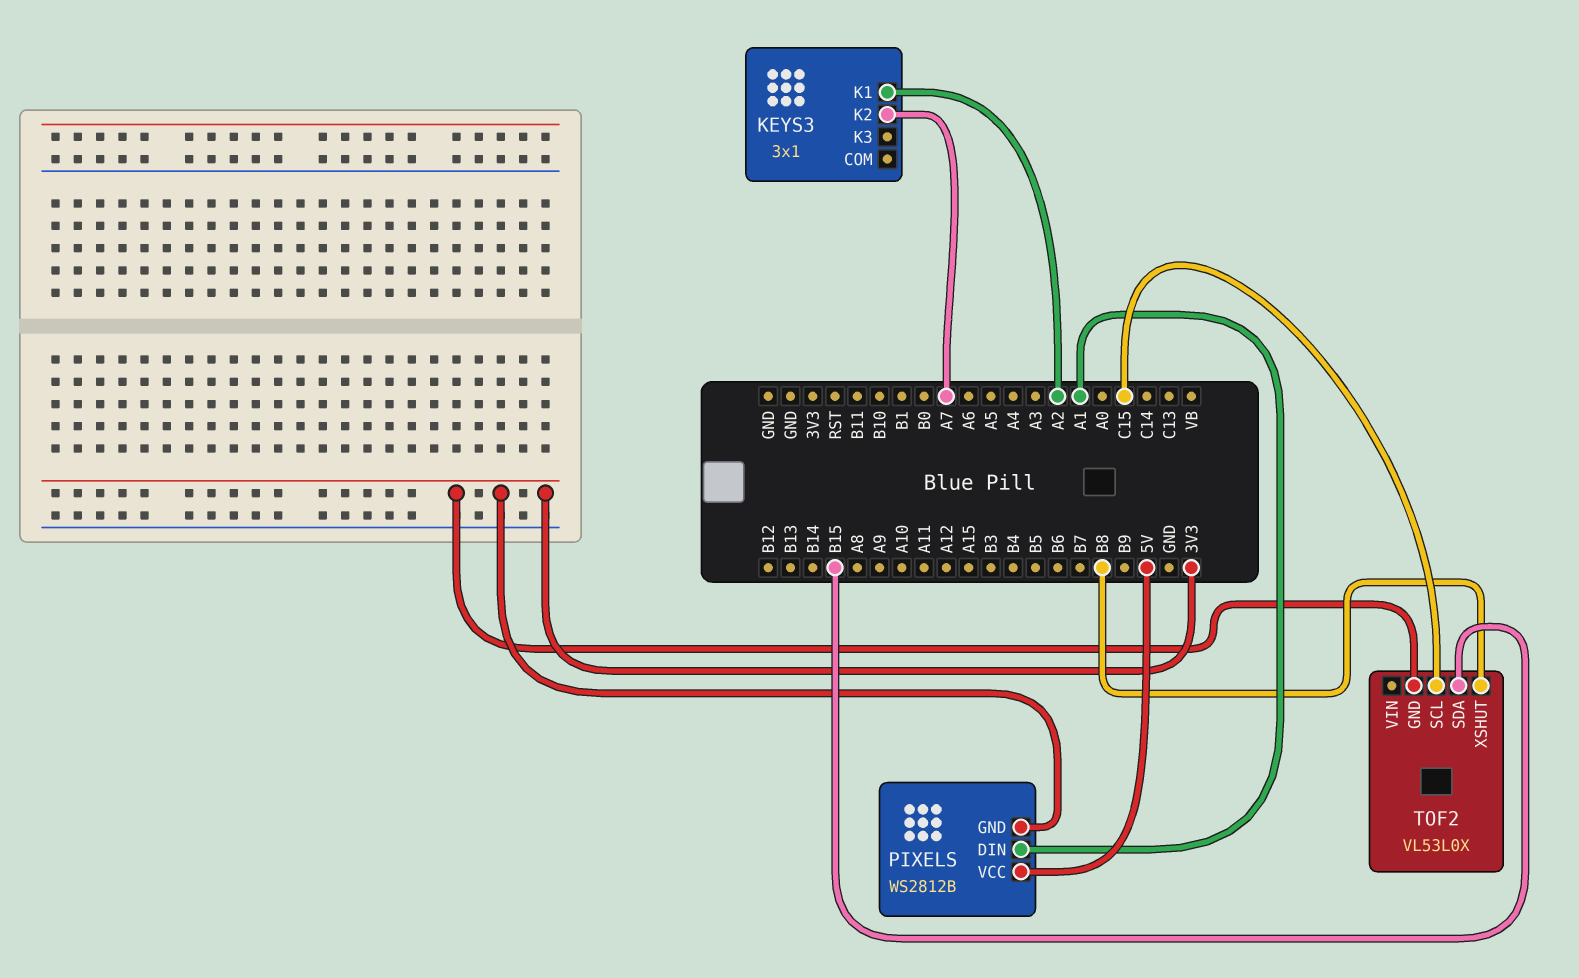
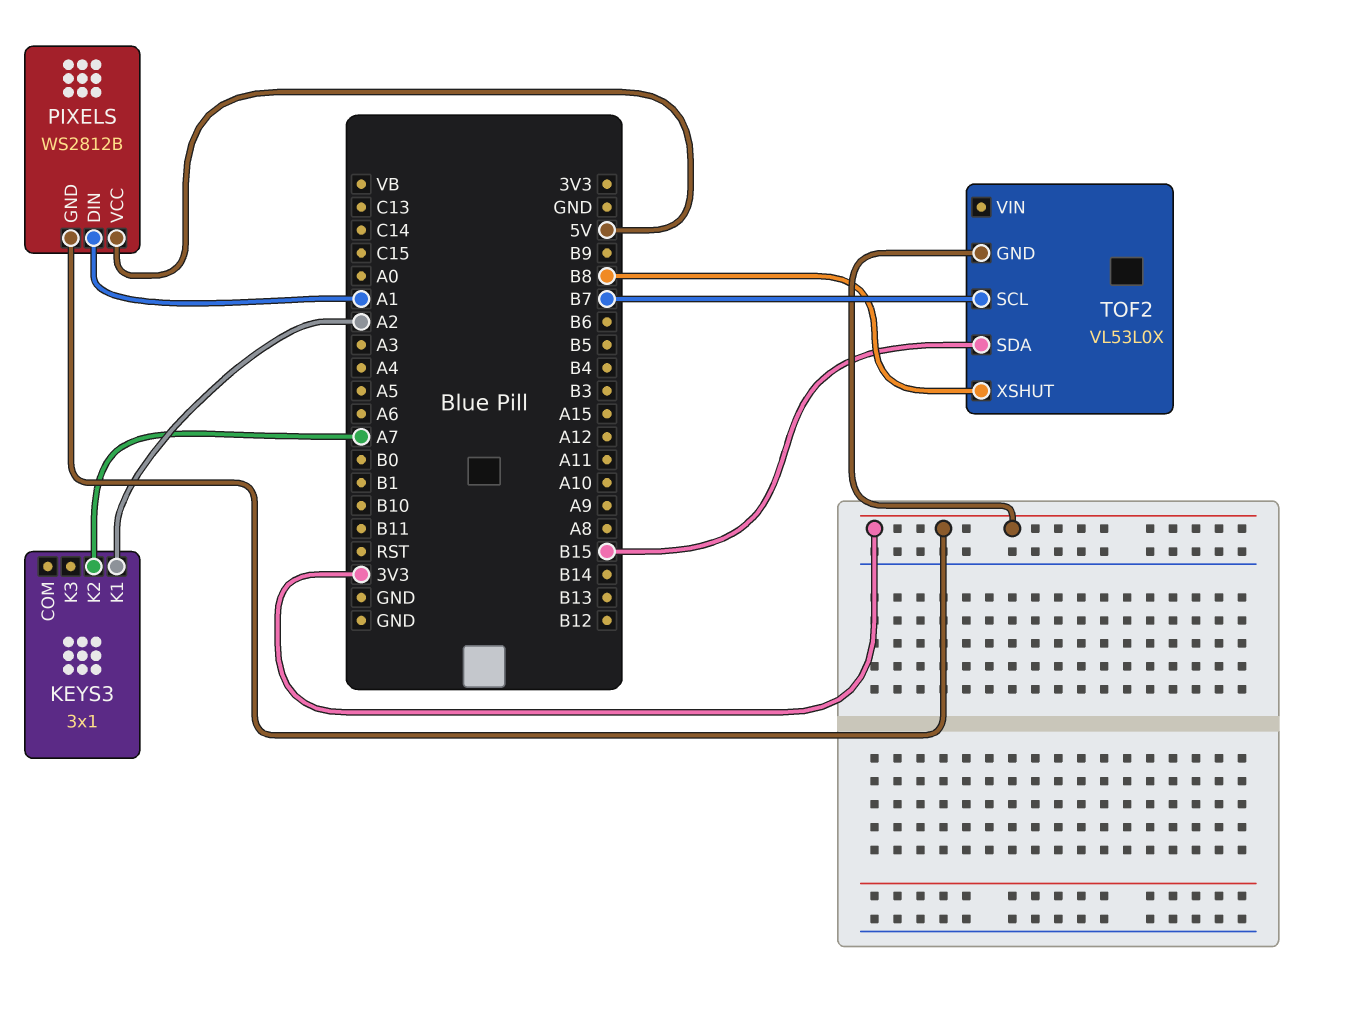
TOF2 pin SCL: C15 -> B7

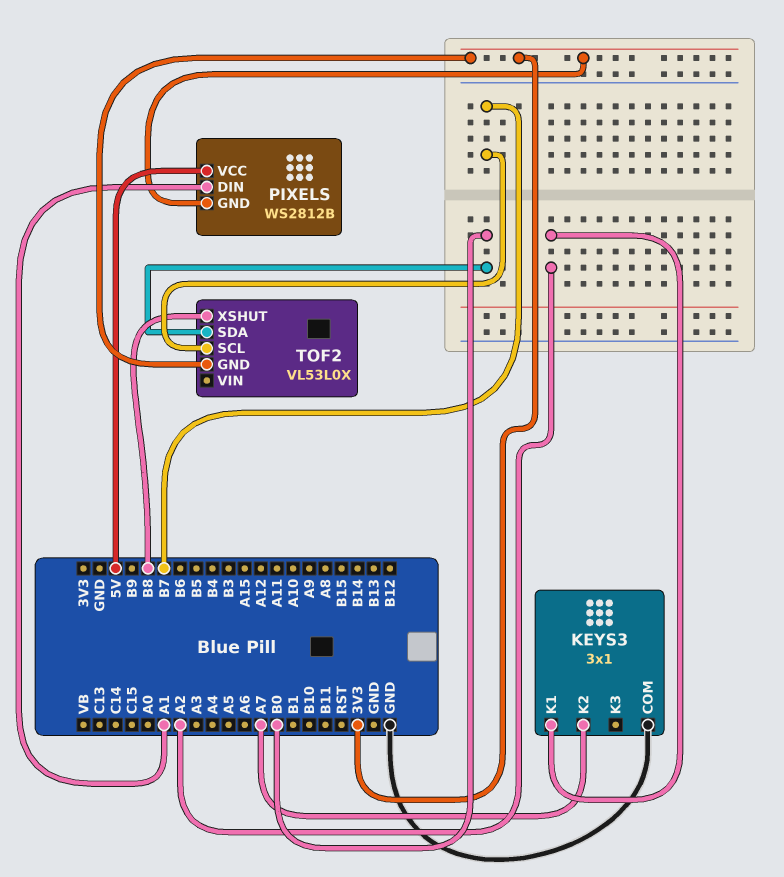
KEYS3 pin COM: none -> GND
TOF2 pin SDA: B15 -> B0

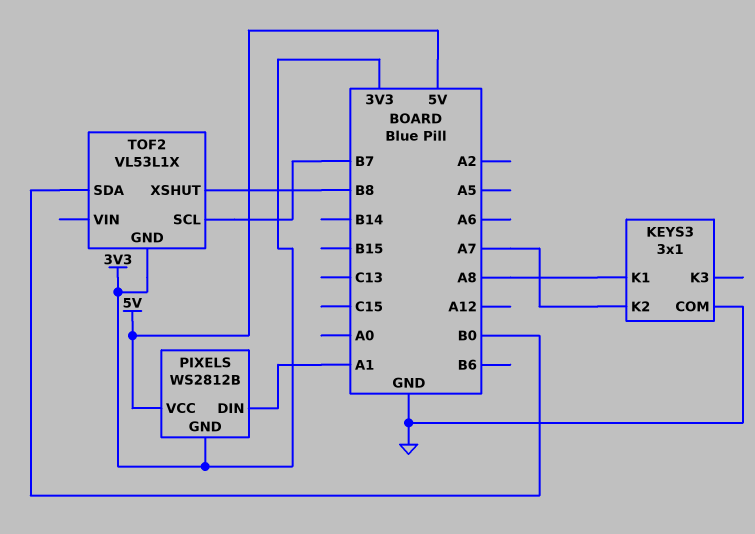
KEYS3 pin K1: A2 -> A8
TOF2: VL53L0X -> VL53L1X

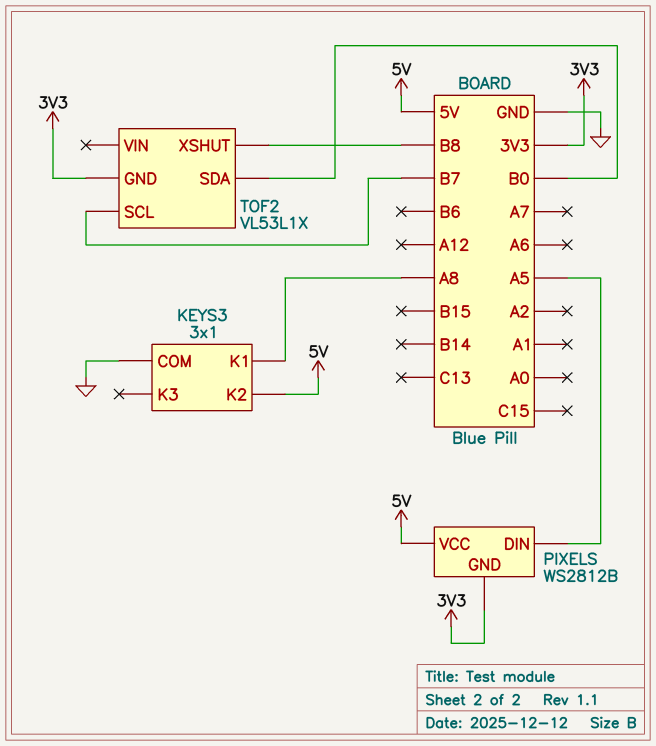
KEYS3 pin K2: A7 -> 5V
PIXELS pin DIN: A1 -> A5

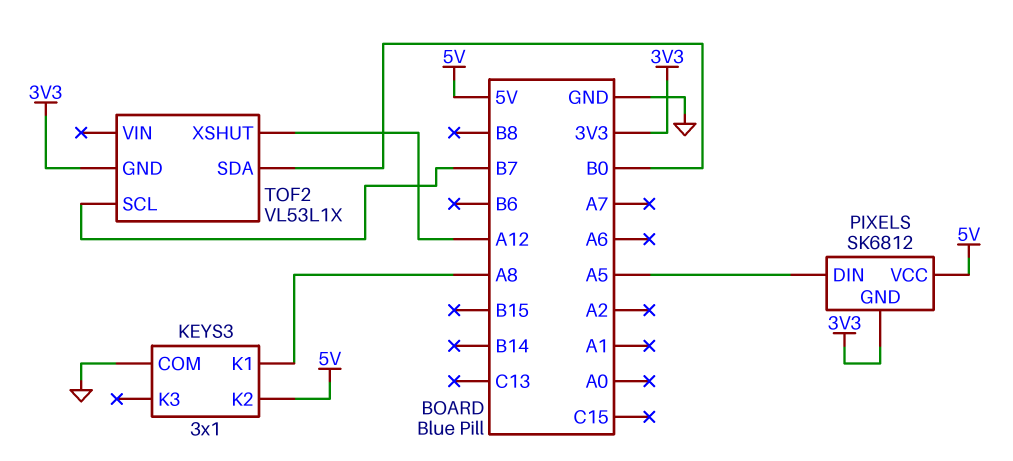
PIXELS: WS2812B -> SK6812
TOF2 pin XSHUT: B8 -> A12

